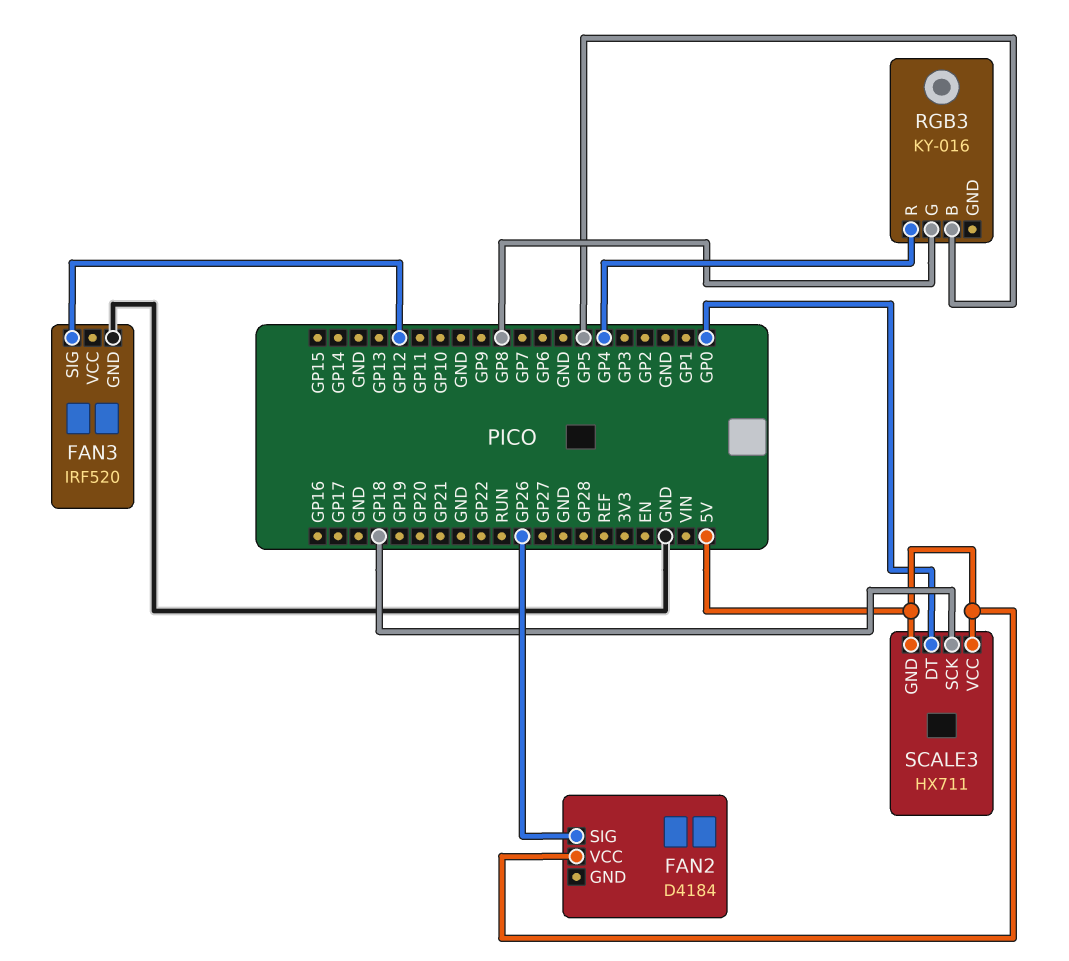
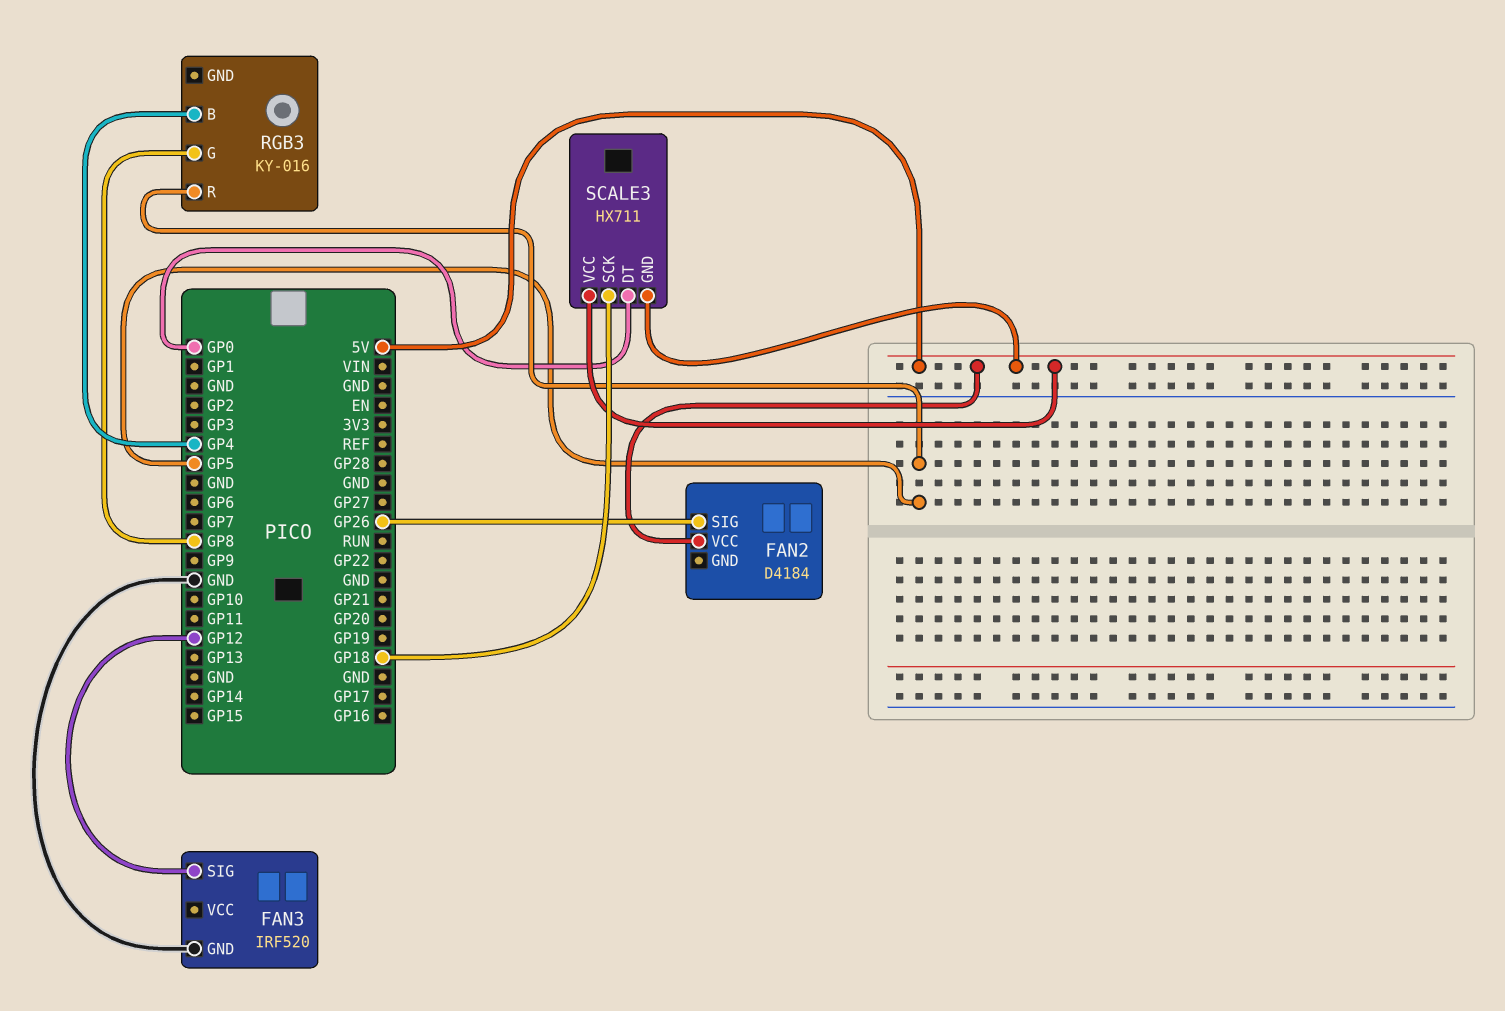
RGB3 pin B: GP5 -> GP4
RGB3 pin R: GP4 -> GP5

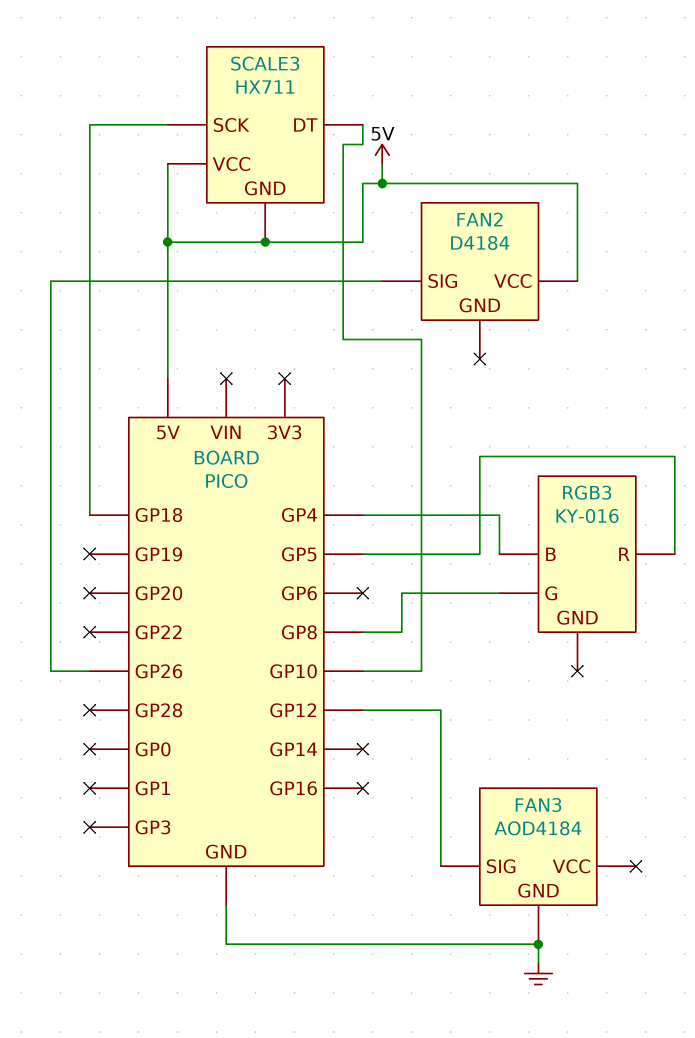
FAN3: IRF520 -> AOD4184
SCALE3 pin DT: GP0 -> GP10

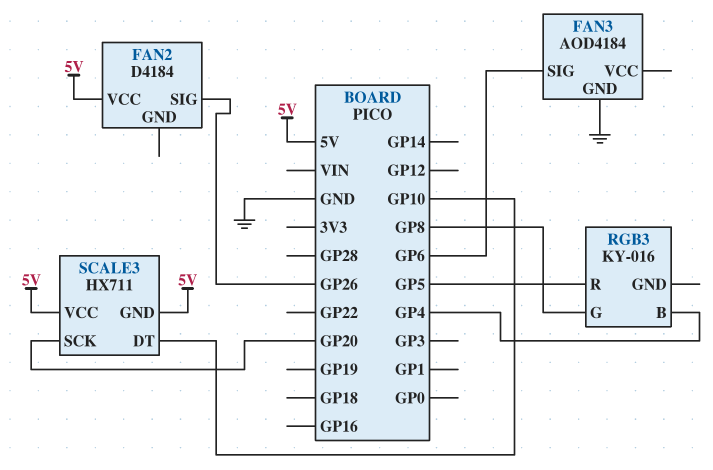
FAN3 pin SIG: GP12 -> GP6
SCALE3 pin SCK: GP18 -> GP20

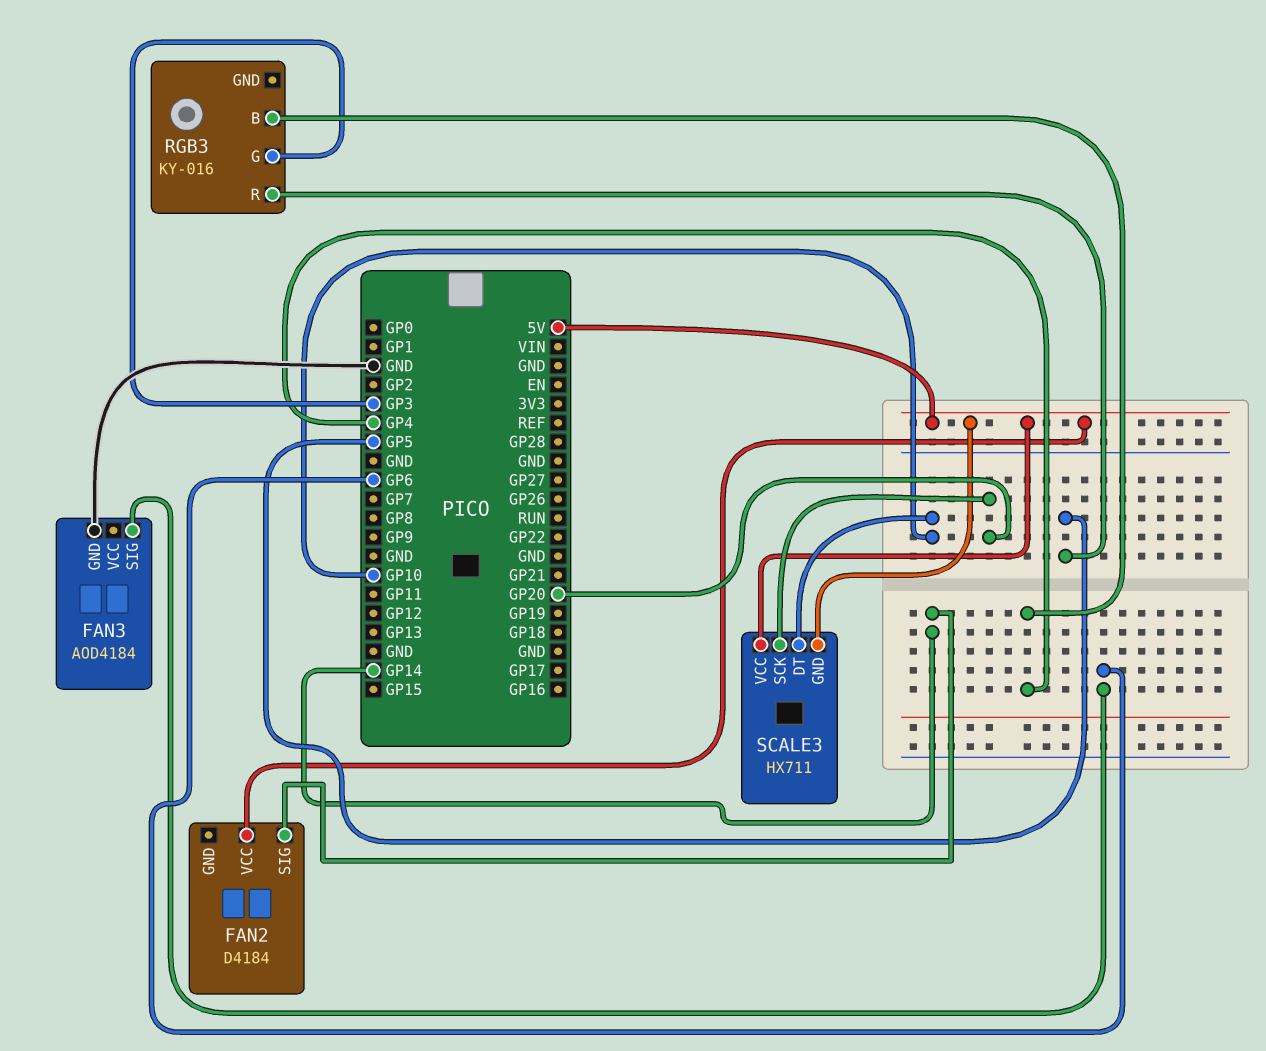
FAN2 pin SIG: GP26 -> GP14
RGB3 pin G: GP8 -> GP3

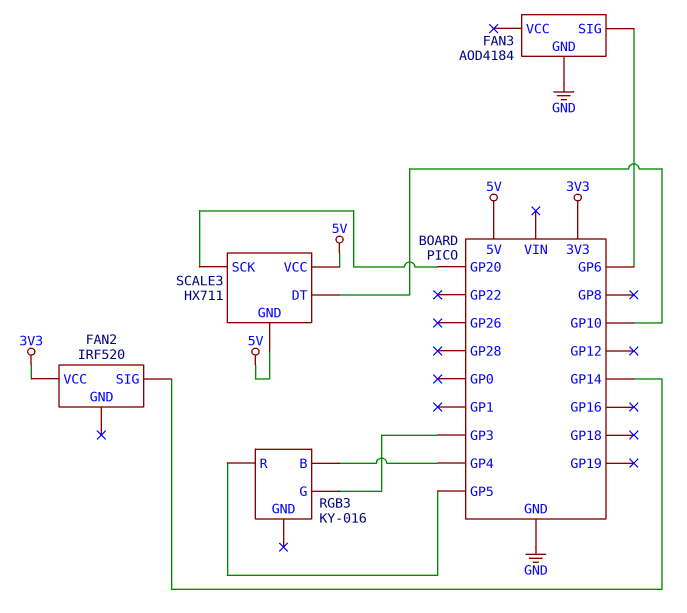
FAN2: D4184 -> IRF520
FAN2 pin VCC: 5V -> 3V3

